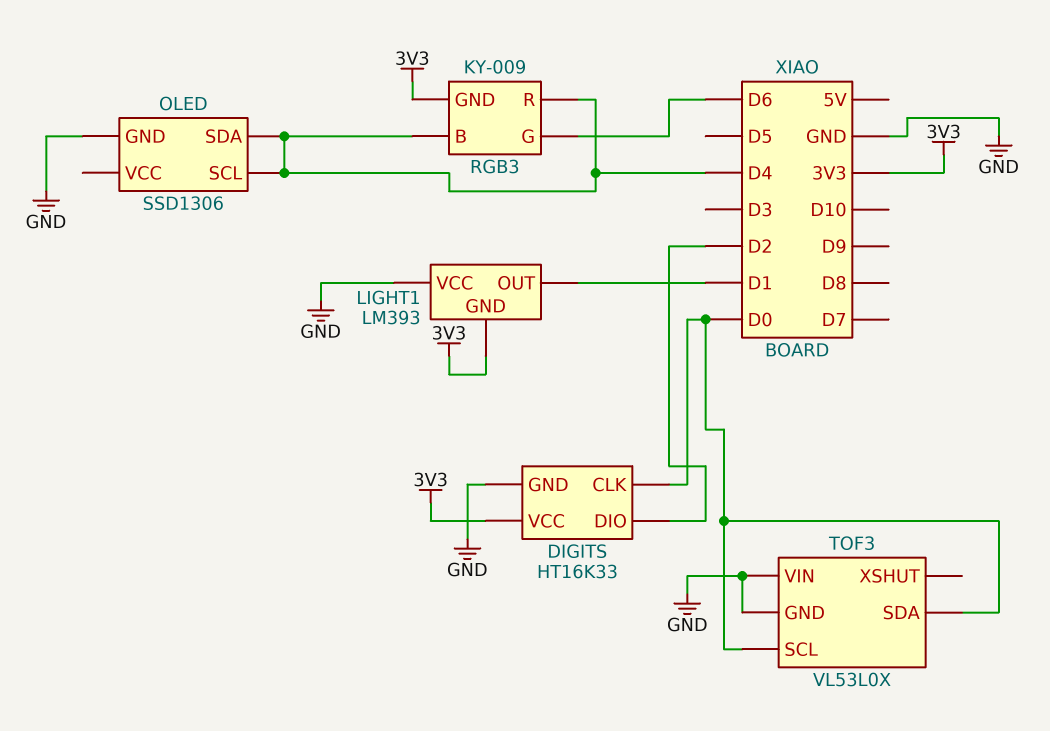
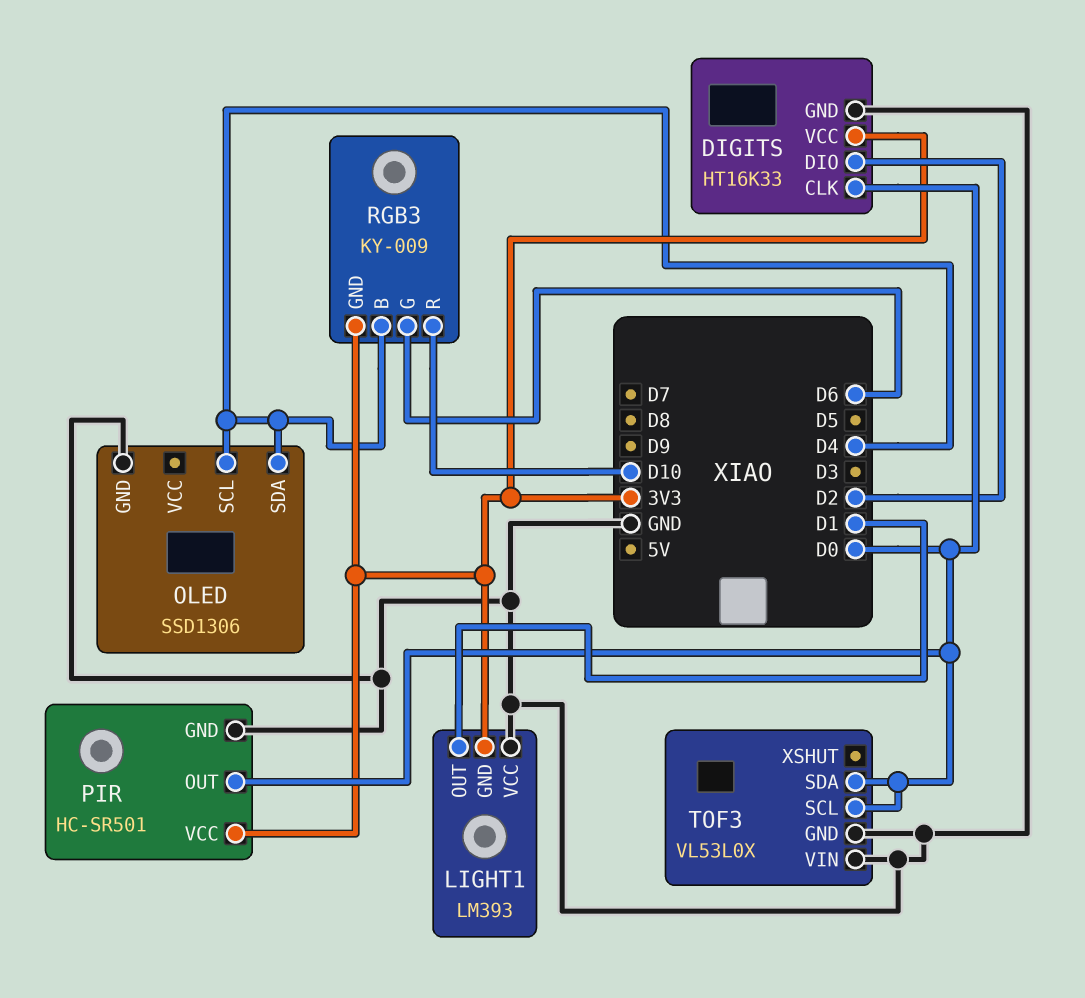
PIR: none -> HC-SR501
PIR pin GND: none -> GND
PIR pin OUT: none -> D0
PIR pin VCC: none -> 3V3
RGB3 pin R: D4 -> D10

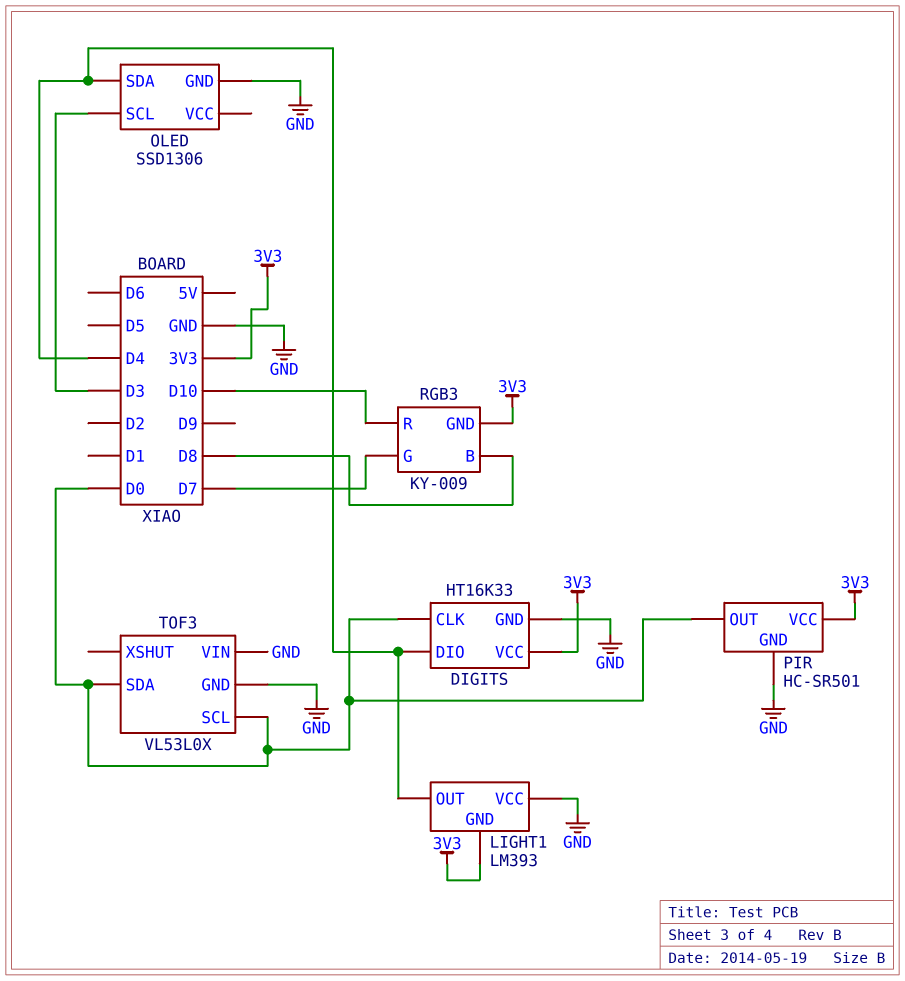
DIGITS pin DIO: D2 -> D4
LIGHT1 pin OUT: D1 -> D4
OLED pin SCL: D4 -> D3
RGB3 pin B: D4 -> D8
RGB3 pin G: D6 -> D7

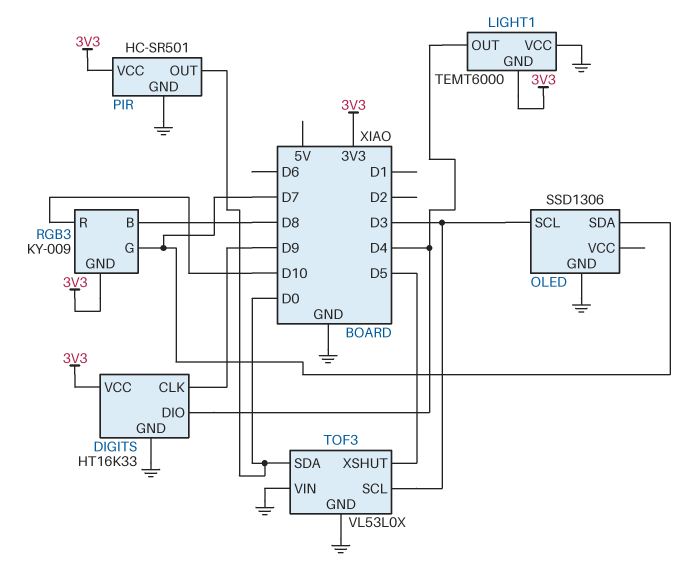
DIGITS pin CLK: D0 -> D9
LIGHT1: LM393 -> TEMT6000
OLED pin SDA: D4 -> D7
TOF3 pin SCL: D0 -> D3
TOF3 pin XSHUT: none -> D5

